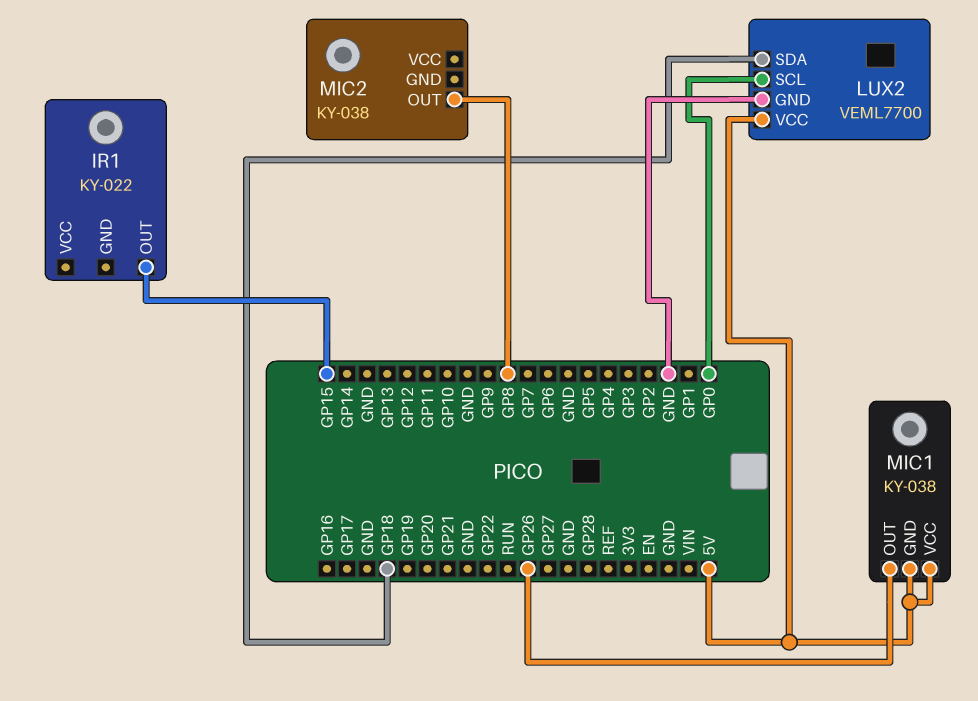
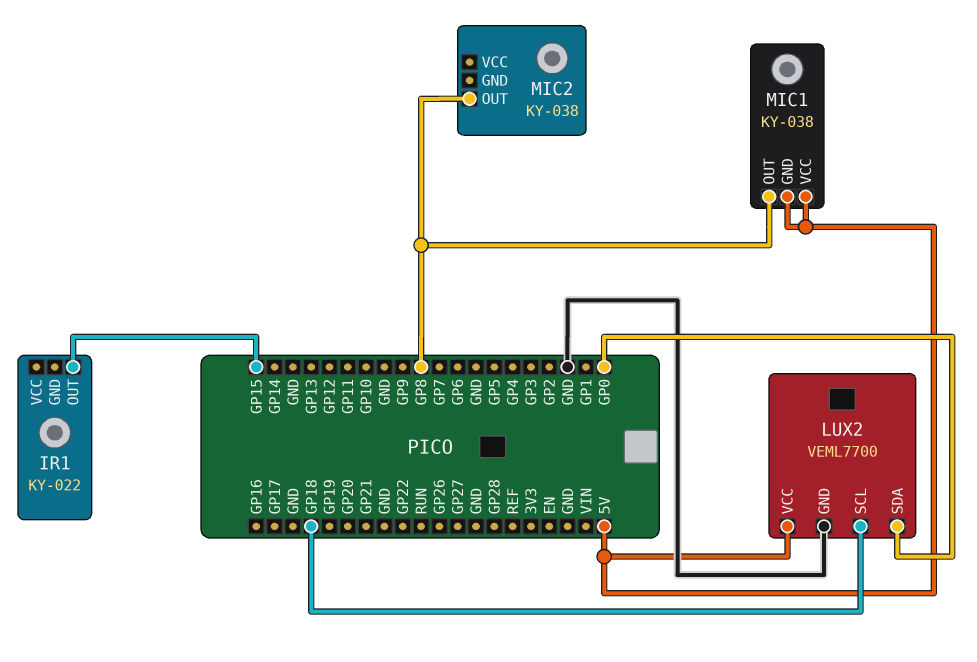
LUX2 pin SCL: GP0 -> GP18
LUX2 pin SDA: GP18 -> GP0
MIC1 pin OUT: GP26 -> GP8

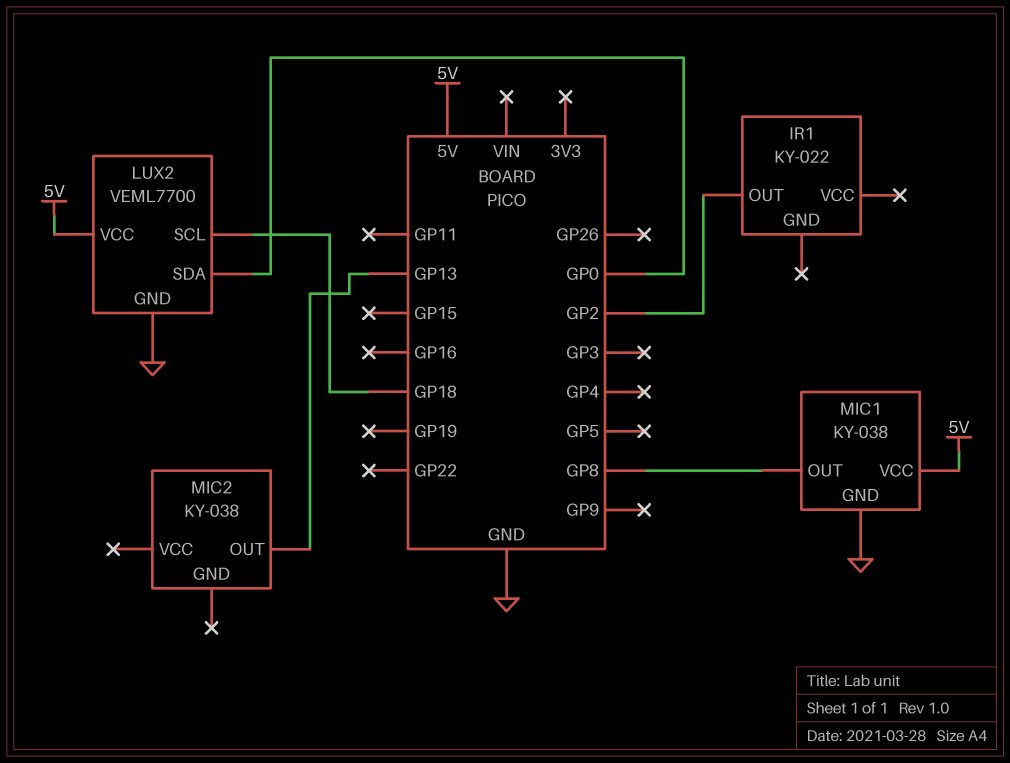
IR1 pin OUT: GP15 -> GP2
MIC1 pin GND: 5V -> GND
MIC2 pin OUT: GP8 -> GP13

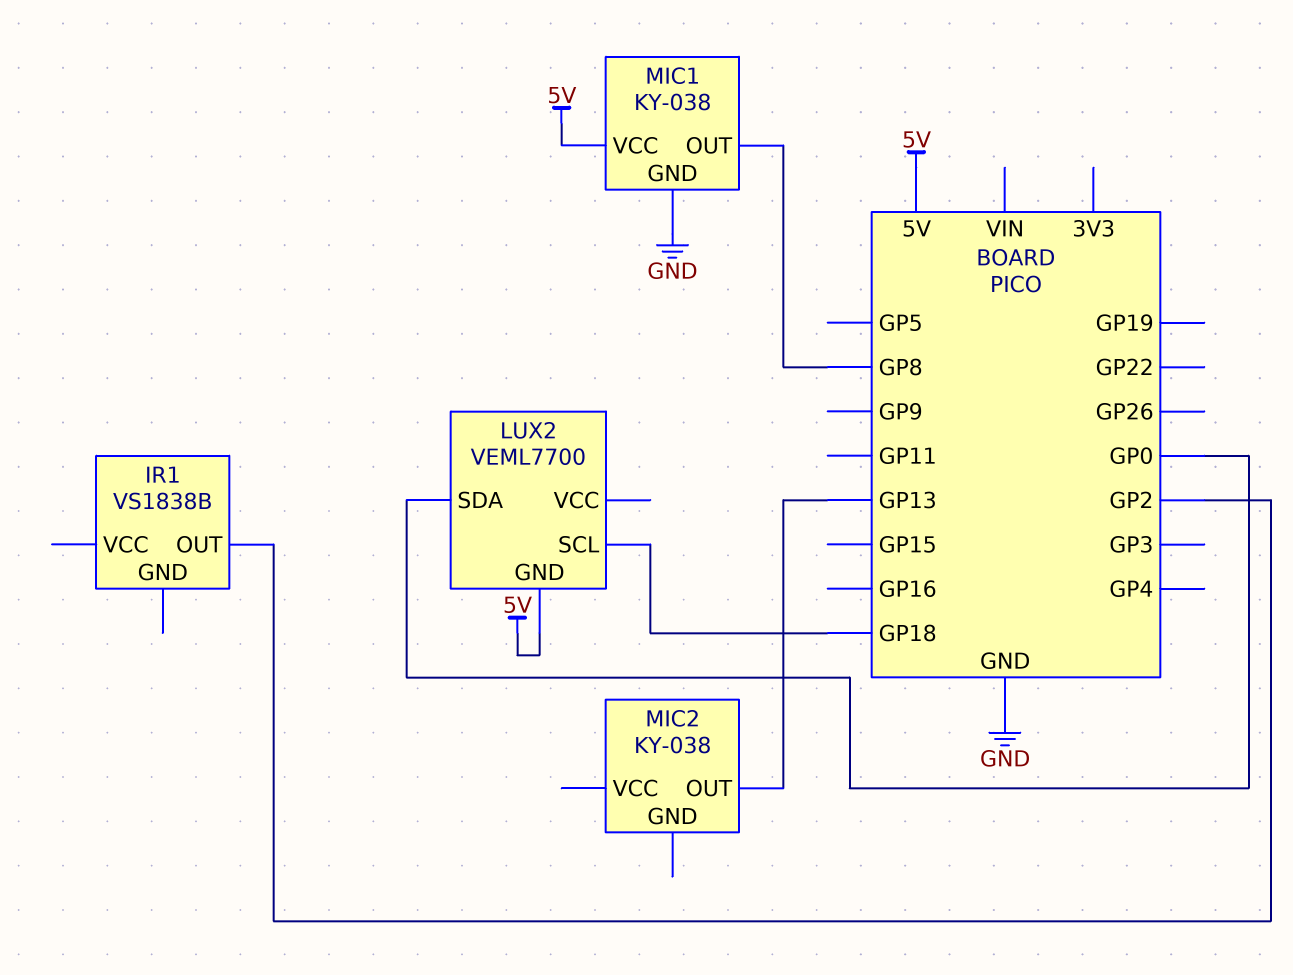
IR1: KY-022 -> VS1838B
LUX2 pin GND: GND -> 5V
LUX2 pin VCC: 5V -> none

